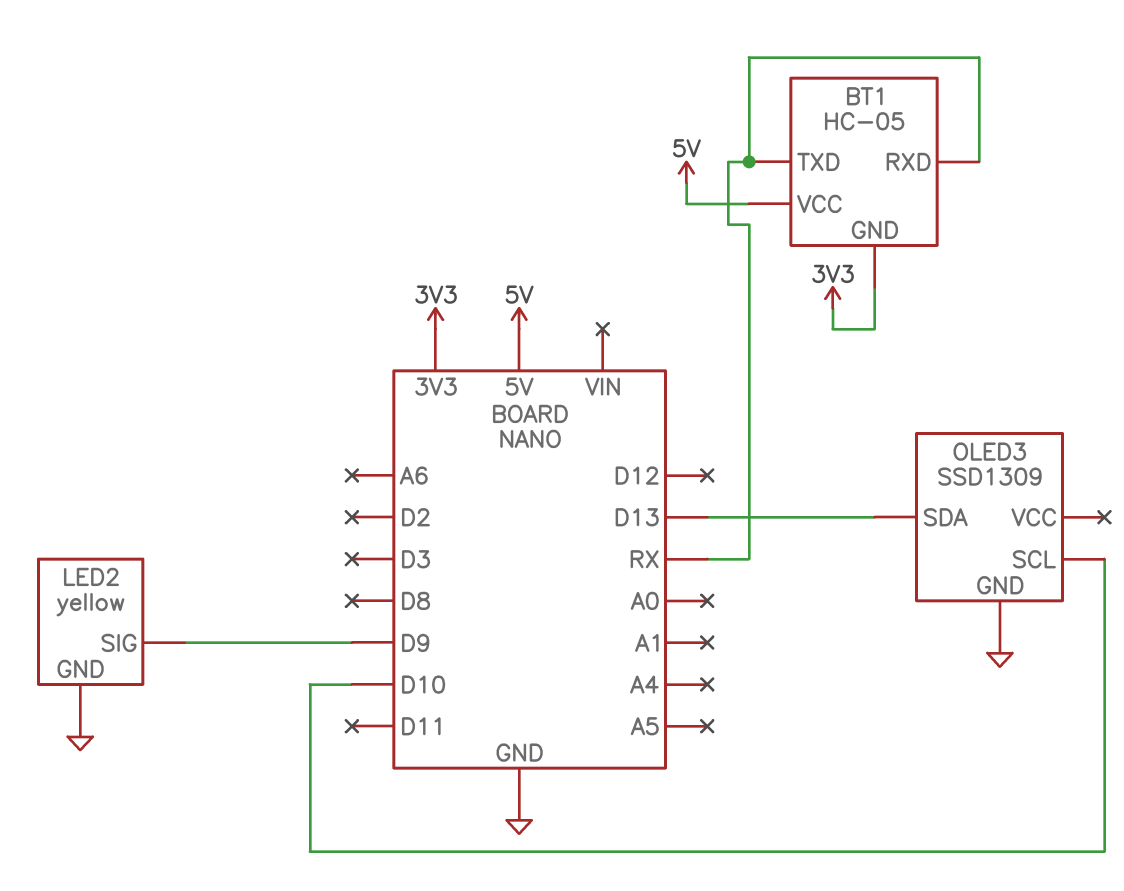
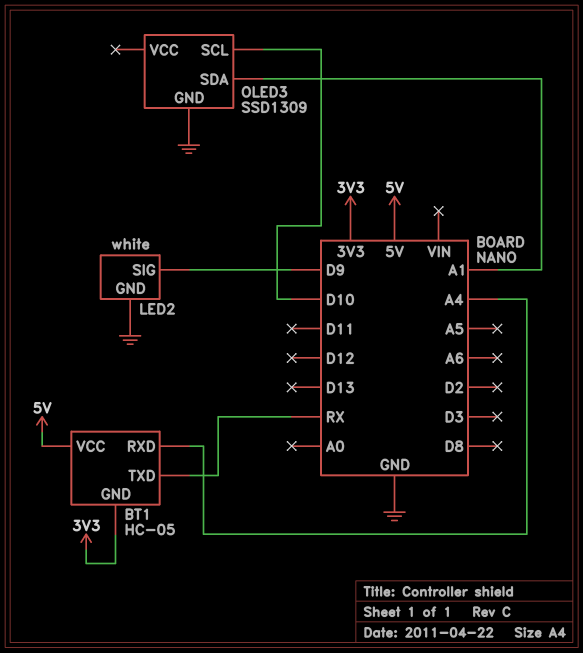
BT1 pin RXD: RX -> A4
LED2: yellow -> white
OLED3 pin SDA: D13 -> A1

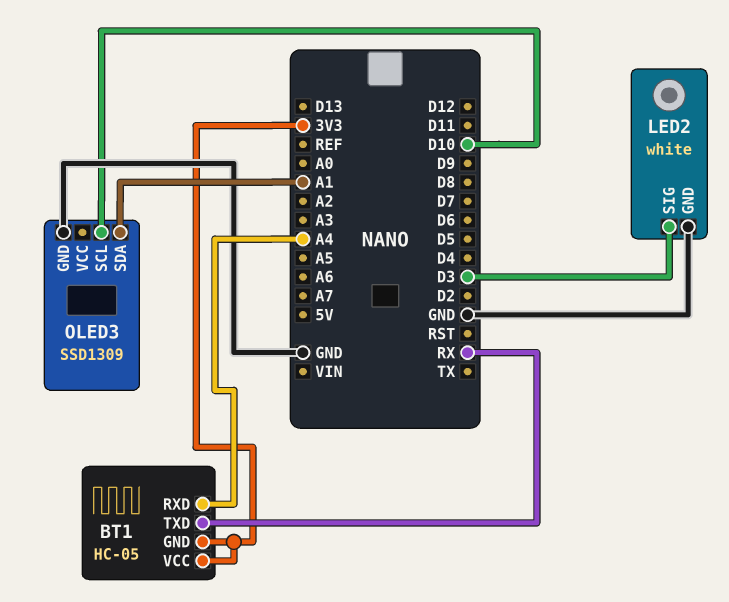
BT1 pin VCC: 5V -> 3V3
LED2 pin SIG: D9 -> D3

